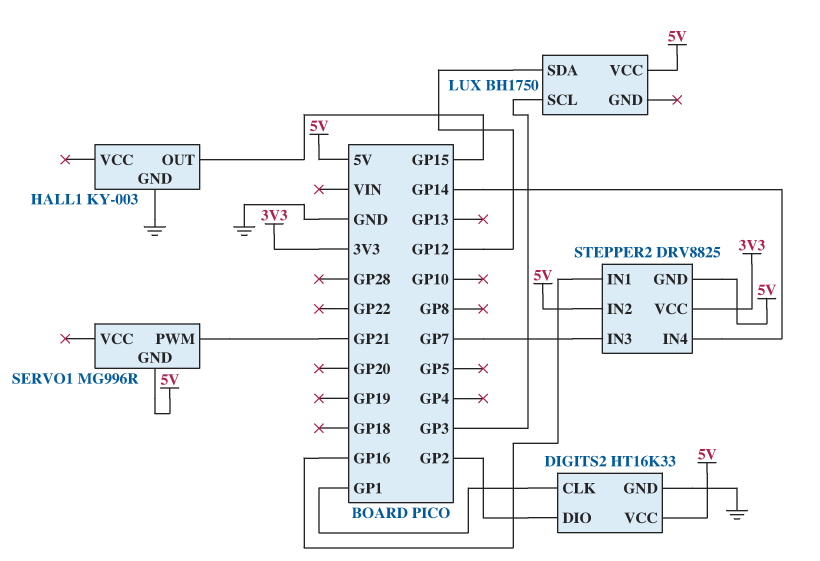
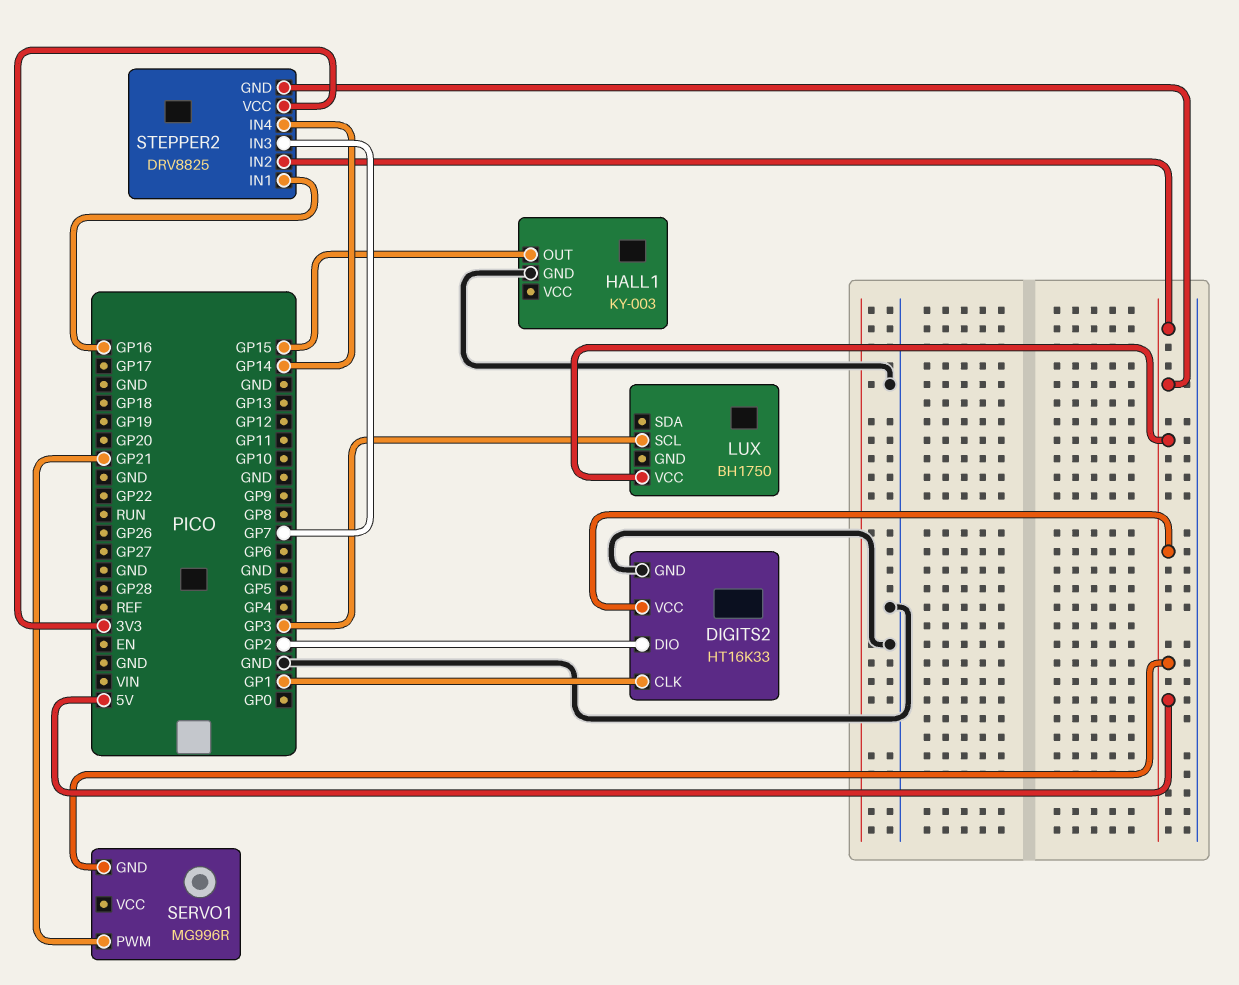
LUX pin SDA: GP12 -> none

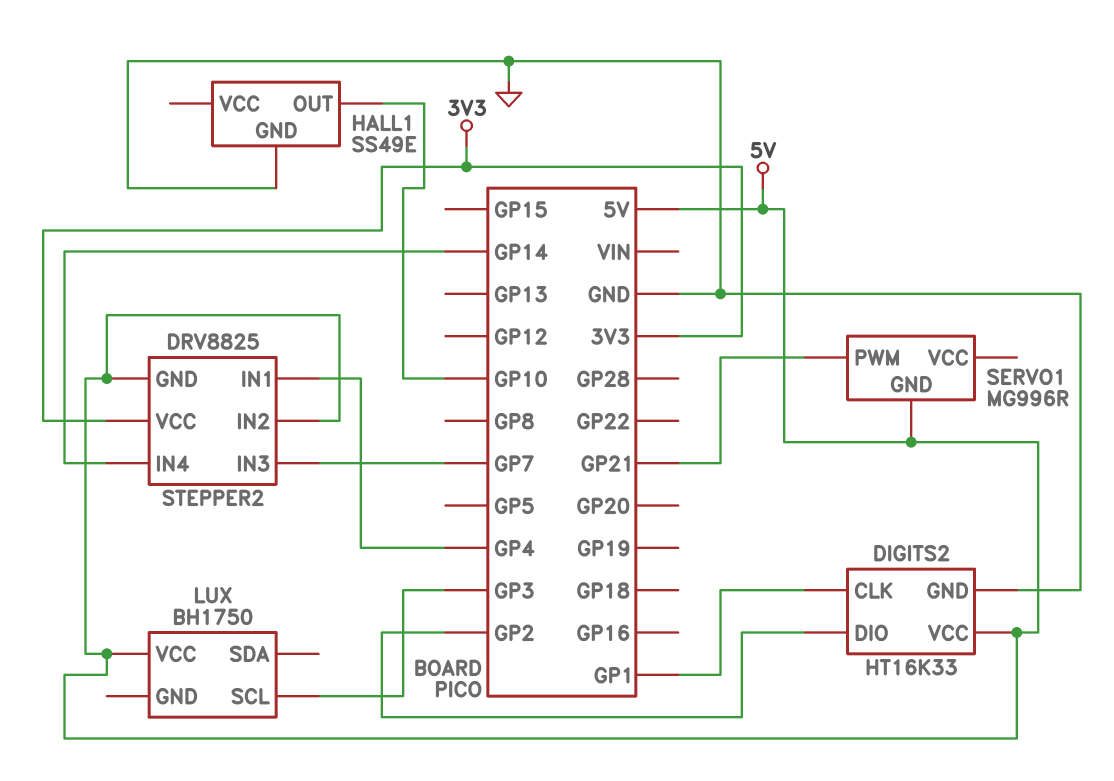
HALL1: KY-003 -> SS49E
HALL1 pin OUT: GP15 -> GP10
STEPPER2 pin IN1: GP16 -> GP4

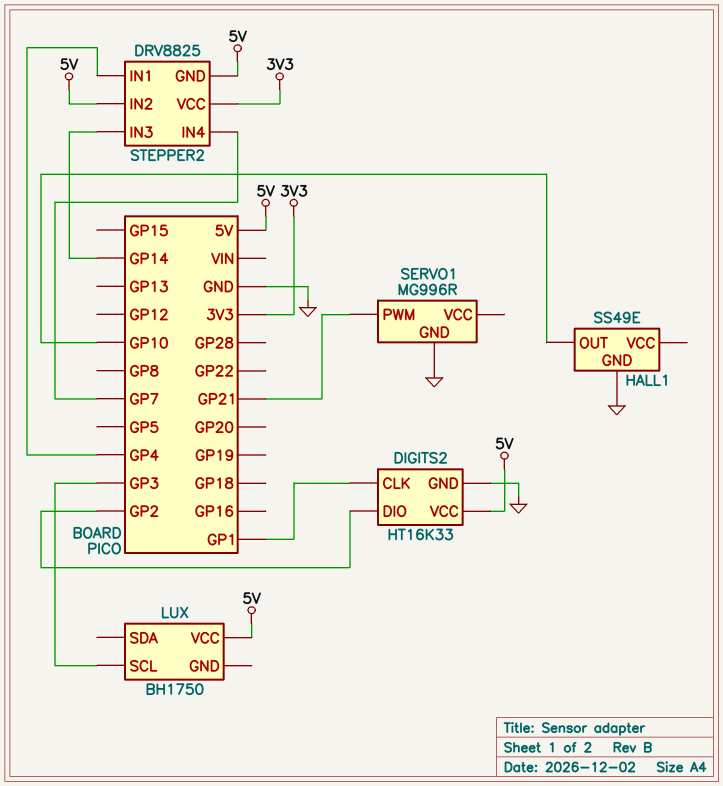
SERVO1 pin GND: 5V -> GND
STEPPER2 pin IN3: GP7 -> GP14
STEPPER2 pin IN4: GP14 -> GP7

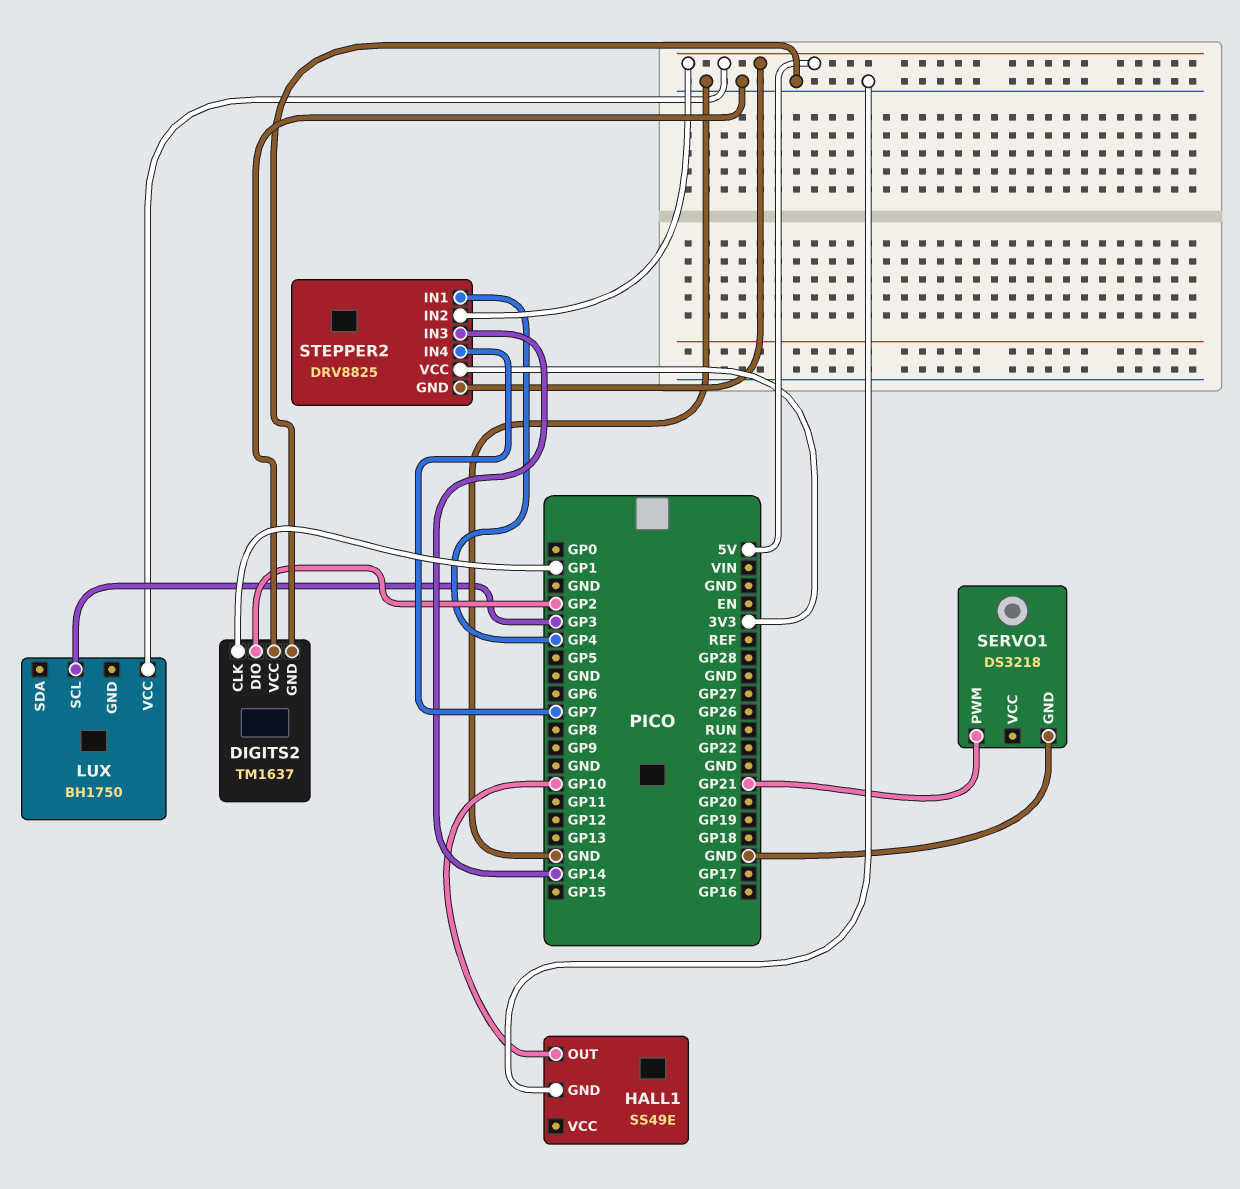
DIGITS2: HT16K33 -> TM1637
DIGITS2 pin VCC: 5V -> GND
SERVO1: MG996R -> DS3218

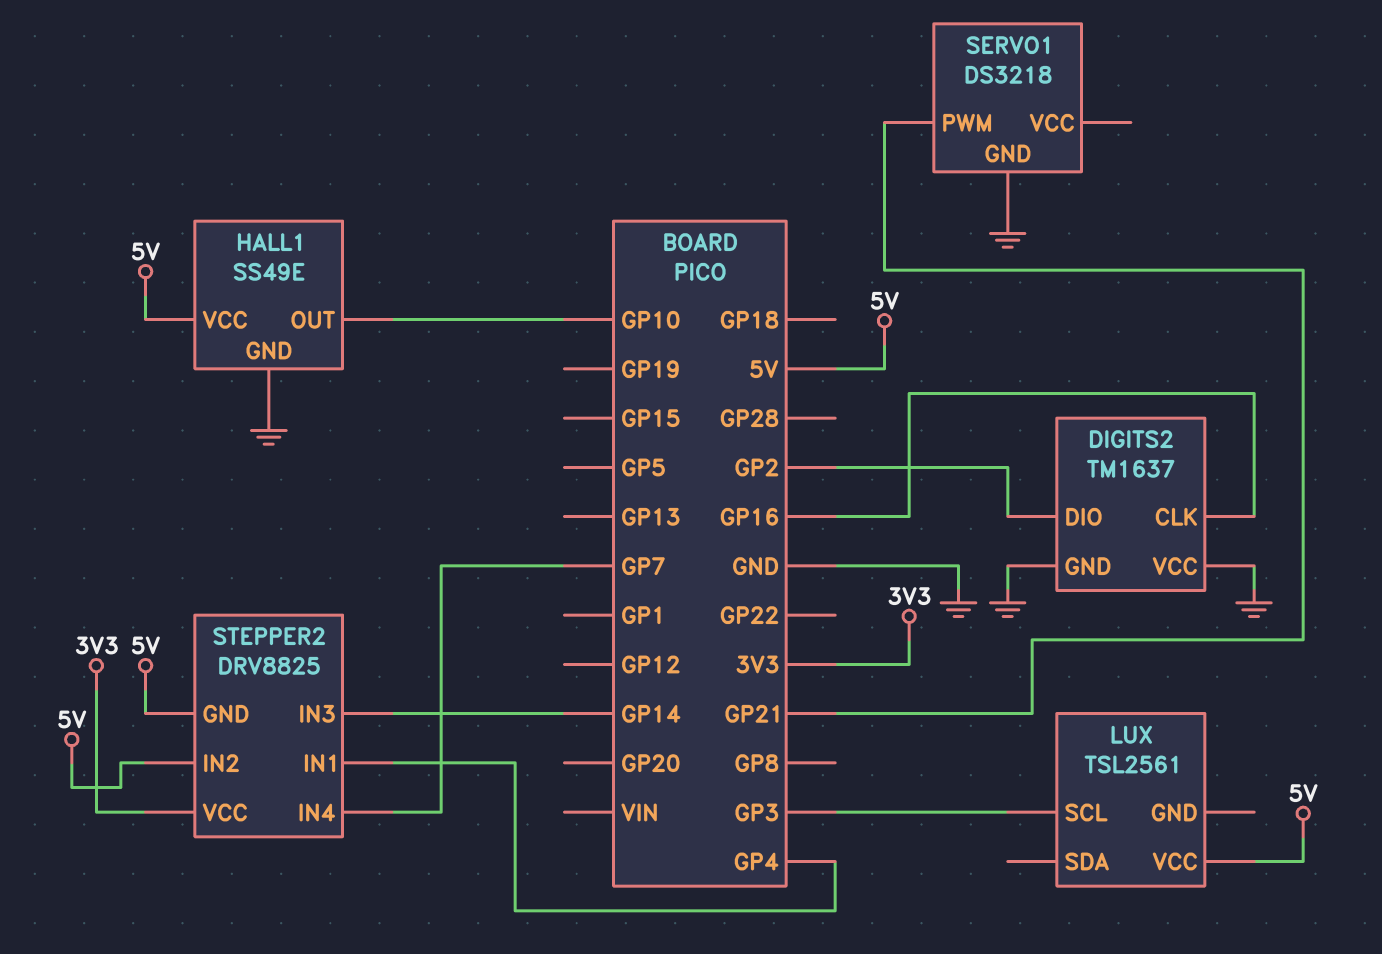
DIGITS2 pin CLK: GP1 -> GP16
HALL1 pin VCC: none -> 5V
LUX: BH1750 -> TSL2561

